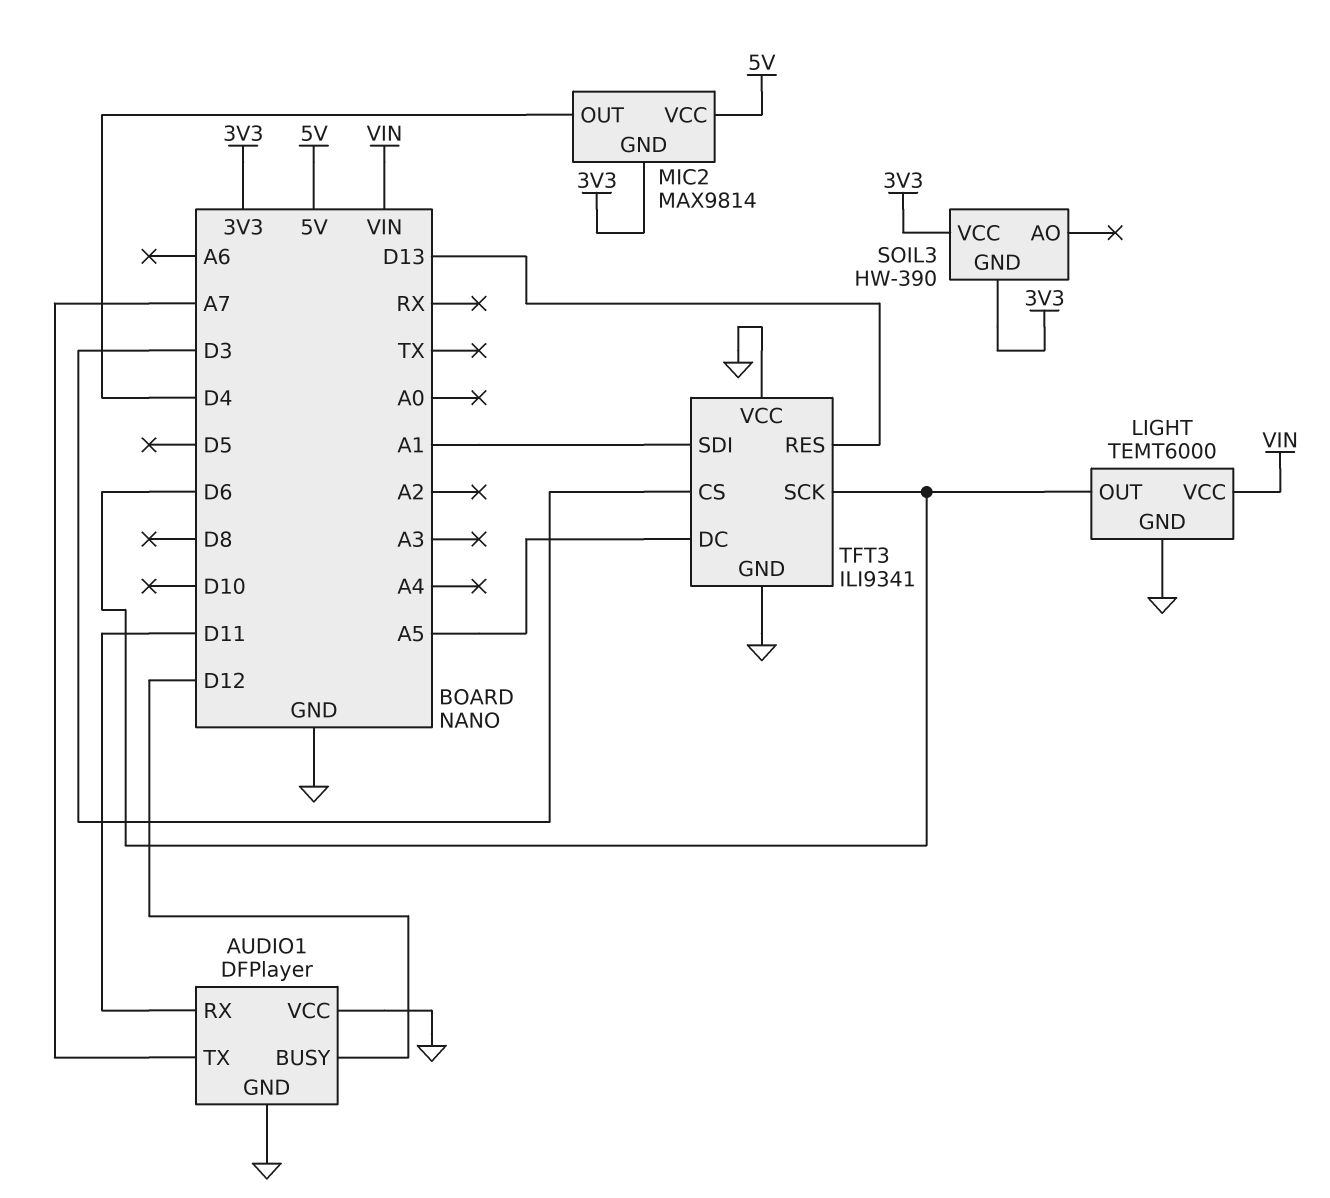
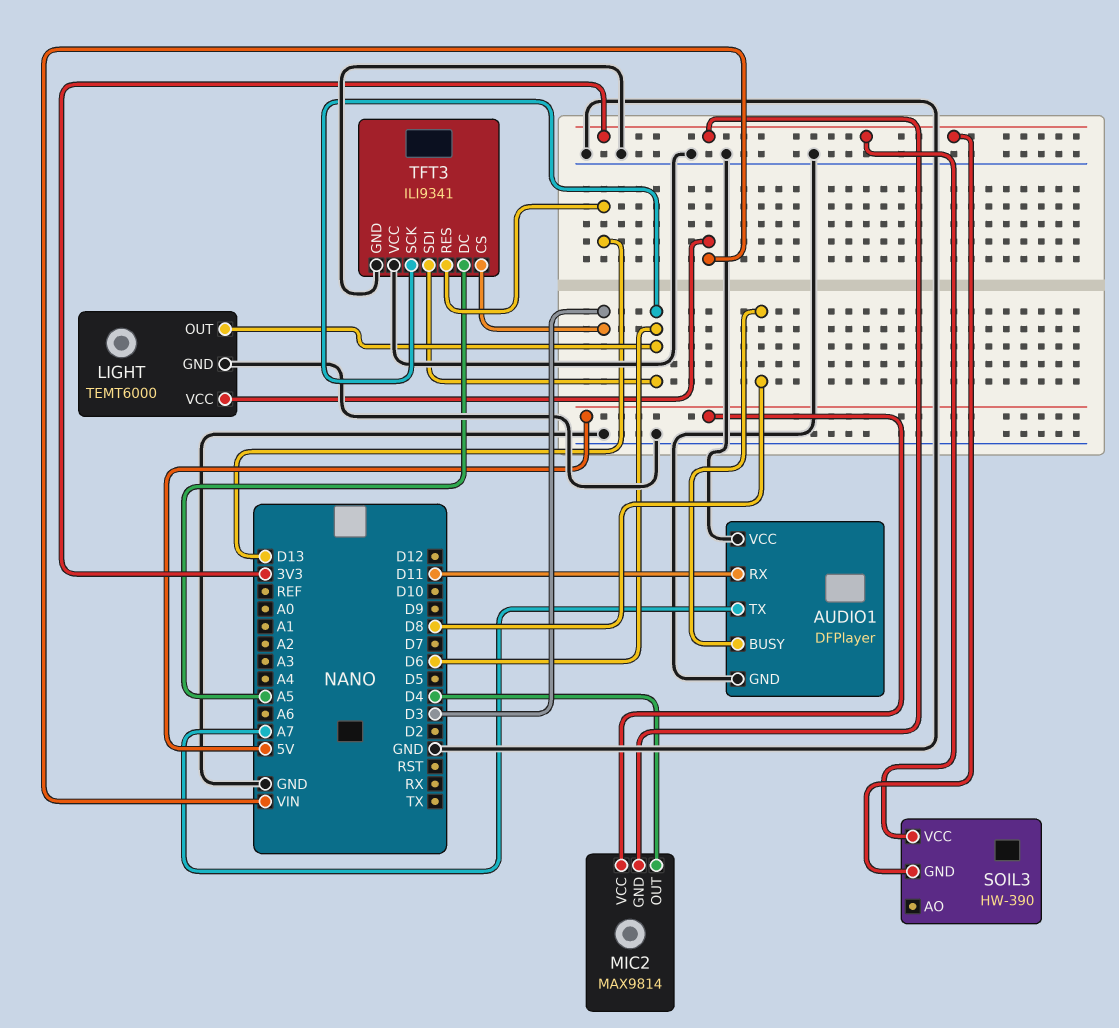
AUDIO1 pin BUSY: D12 -> D8
TFT3 pin SDI: A1 -> D6

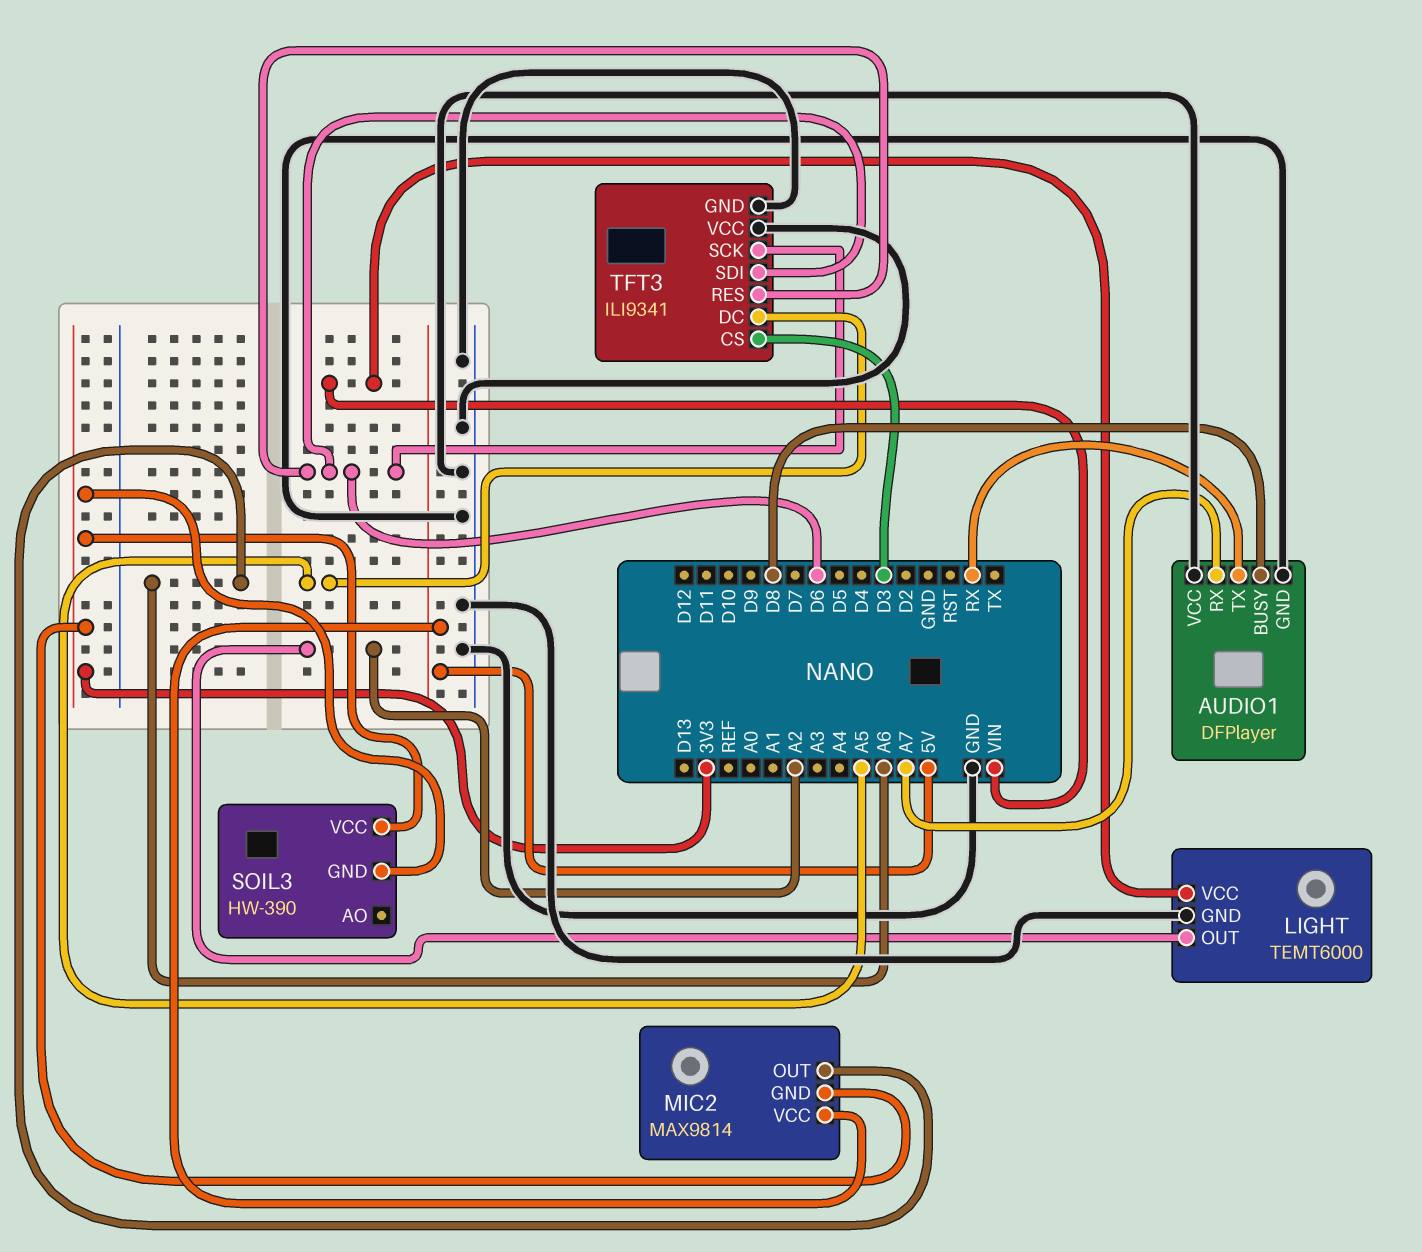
AUDIO1 pin RX: D11 -> A7
AUDIO1 pin TX: A7 -> RX
LIGHT pin OUT: D6 -> A2
MIC2 pin OUT: D4 -> A6
TFT3 pin RES: D13 -> D6

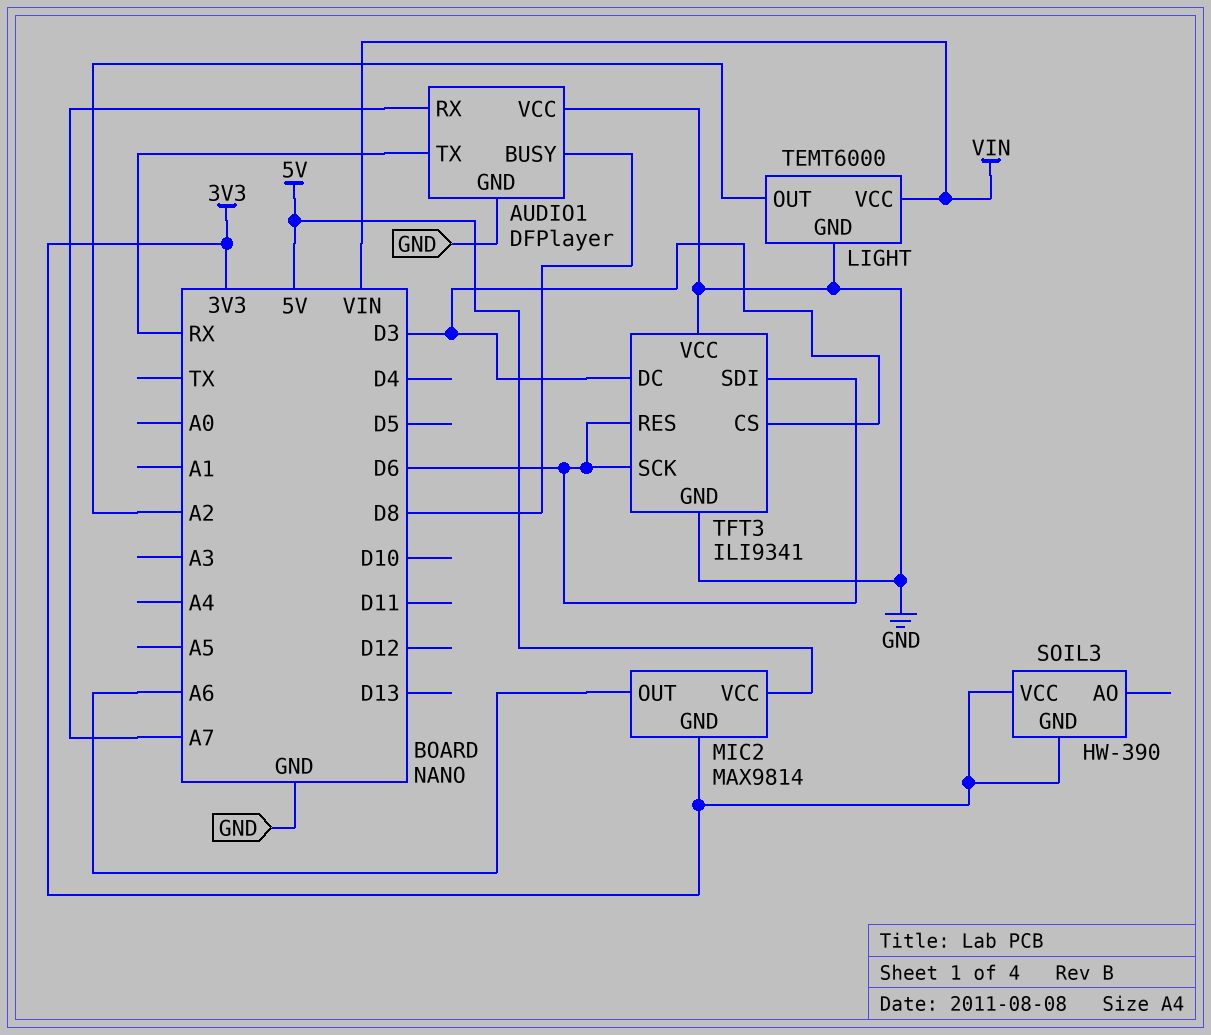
TFT3 pin DC: A5 -> D3

